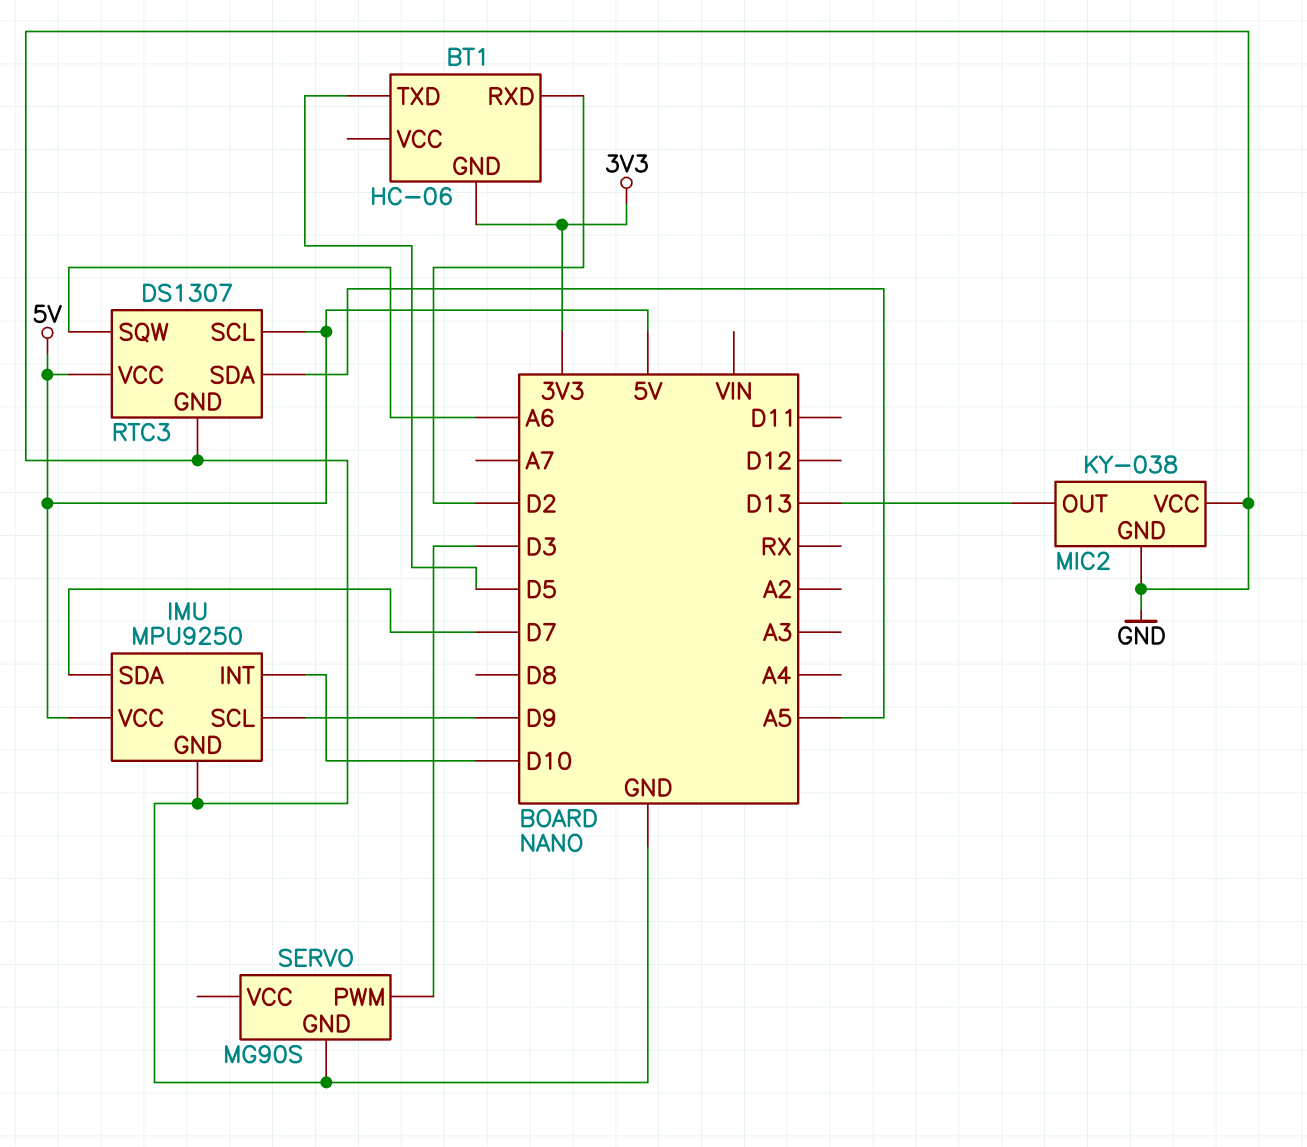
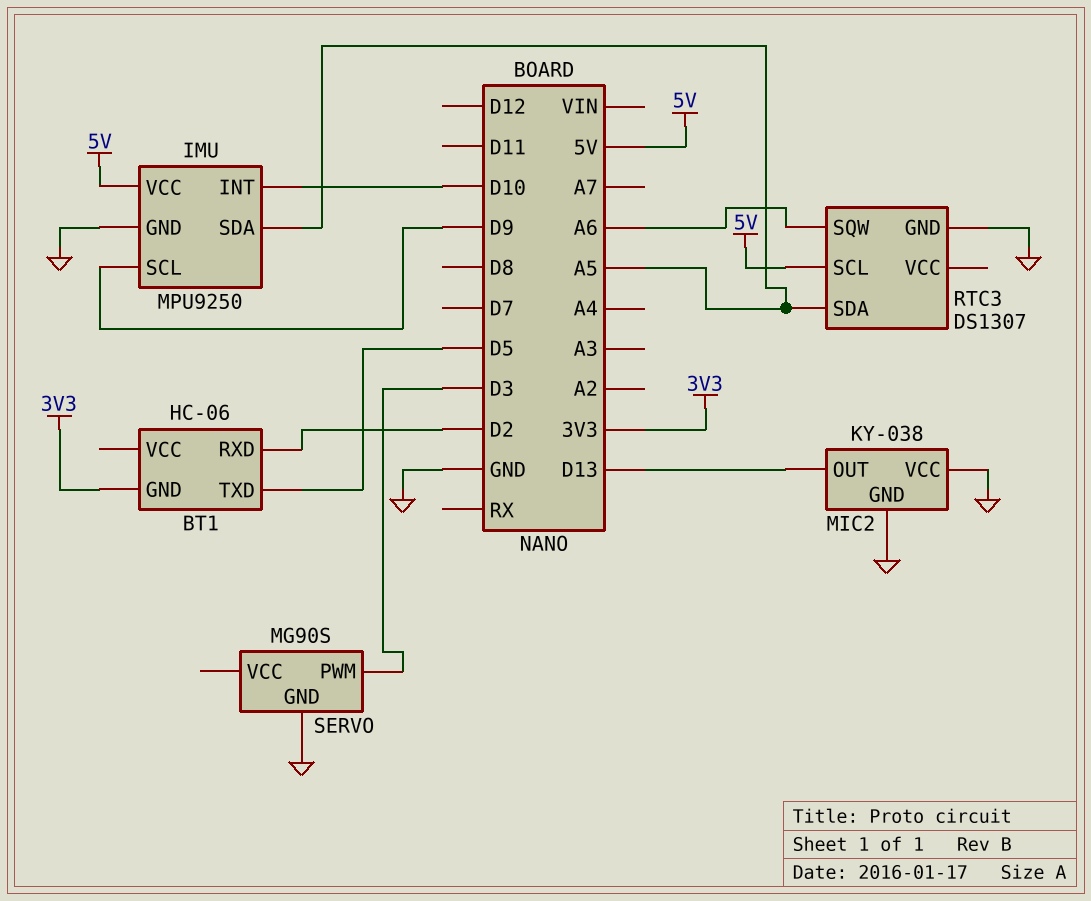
IMU pin SDA: D7 -> A5
RTC3 pin VCC: 5V -> none

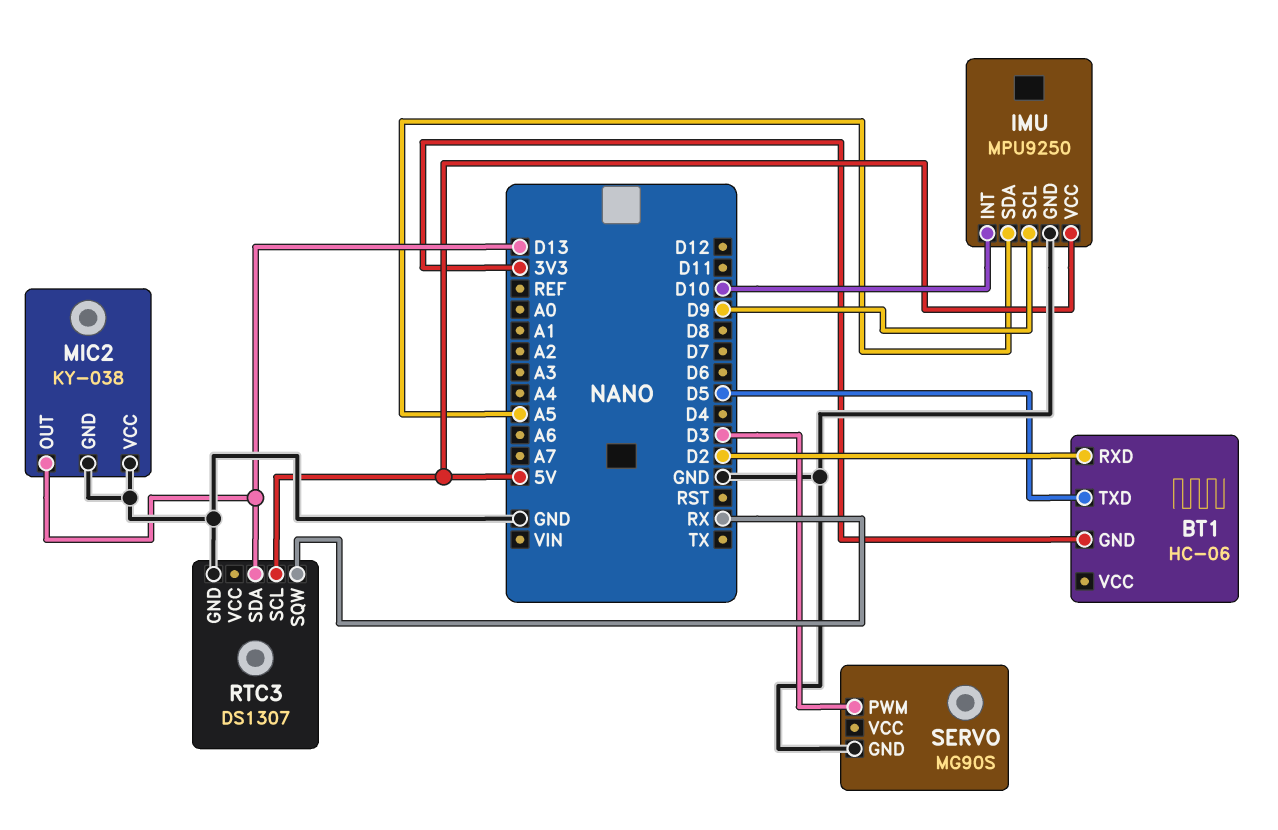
RTC3 pin SDA: A5 -> D13
RTC3 pin SQW: A6 -> RX

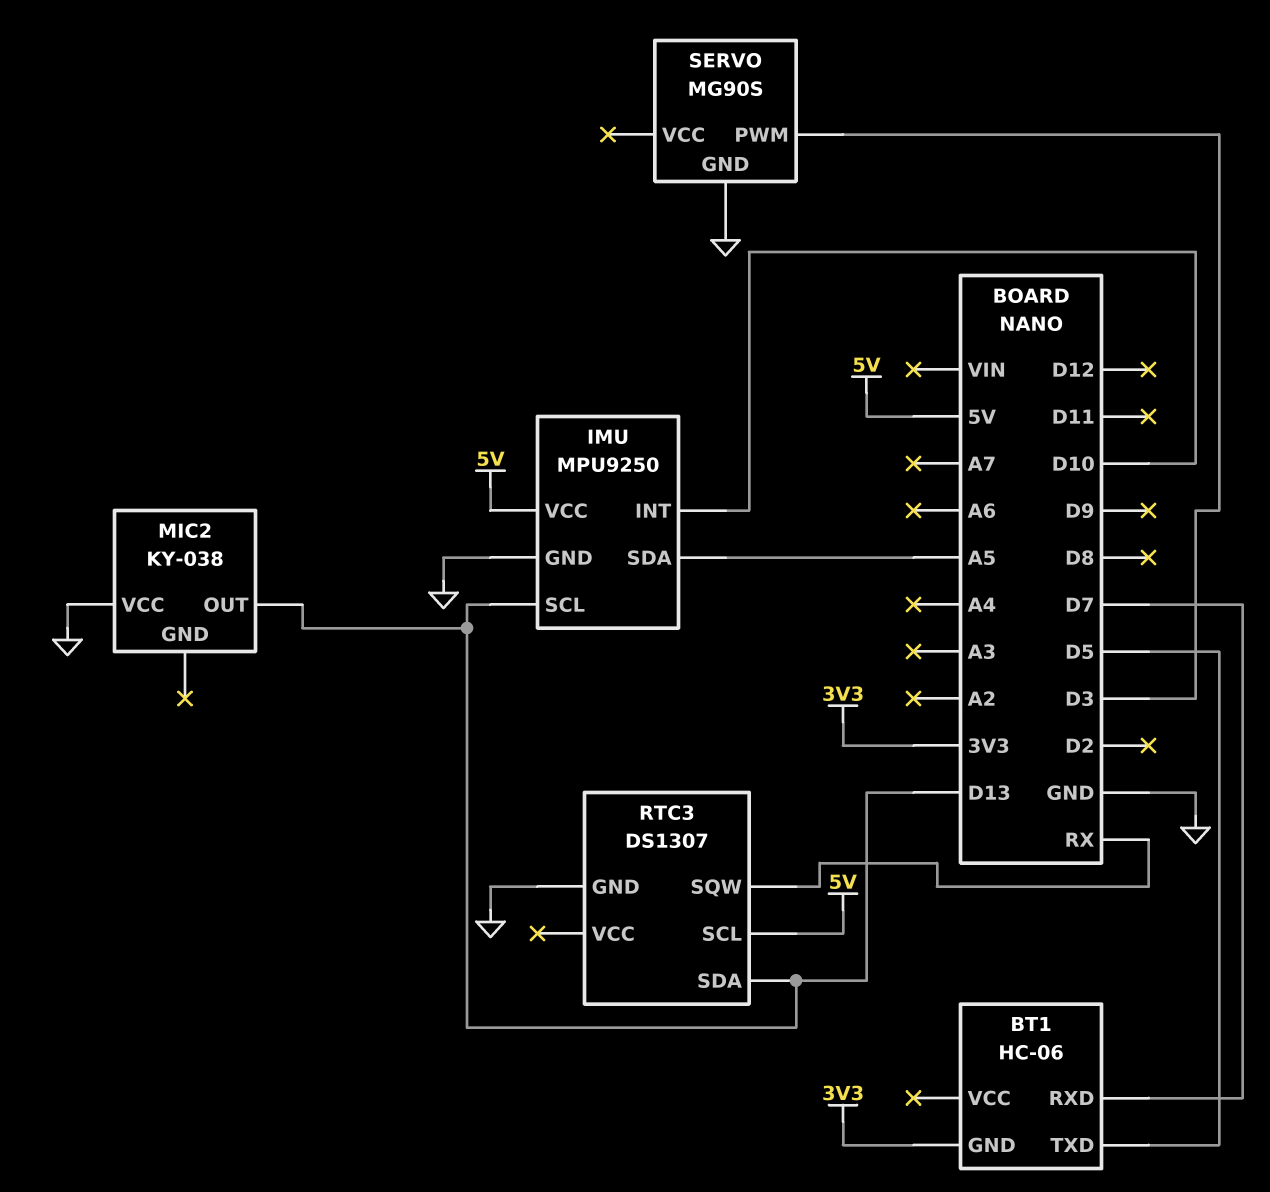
BT1 pin RXD: D2 -> D7
IMU pin SCL: D9 -> D13
MIC2 pin GND: GND -> none

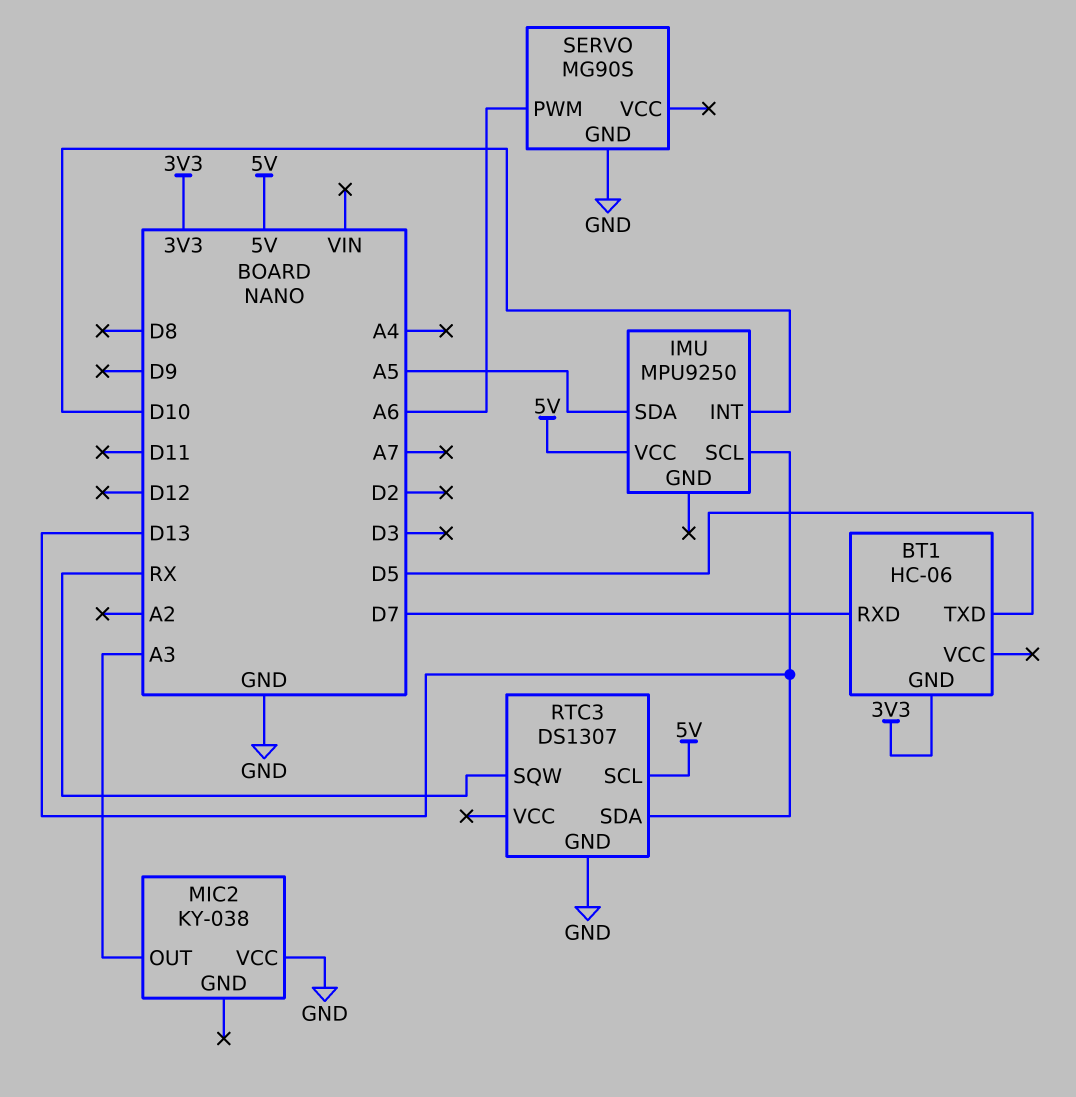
IMU pin GND: GND -> none
MIC2 pin OUT: D13 -> A3
SERVO pin PWM: D3 -> A6

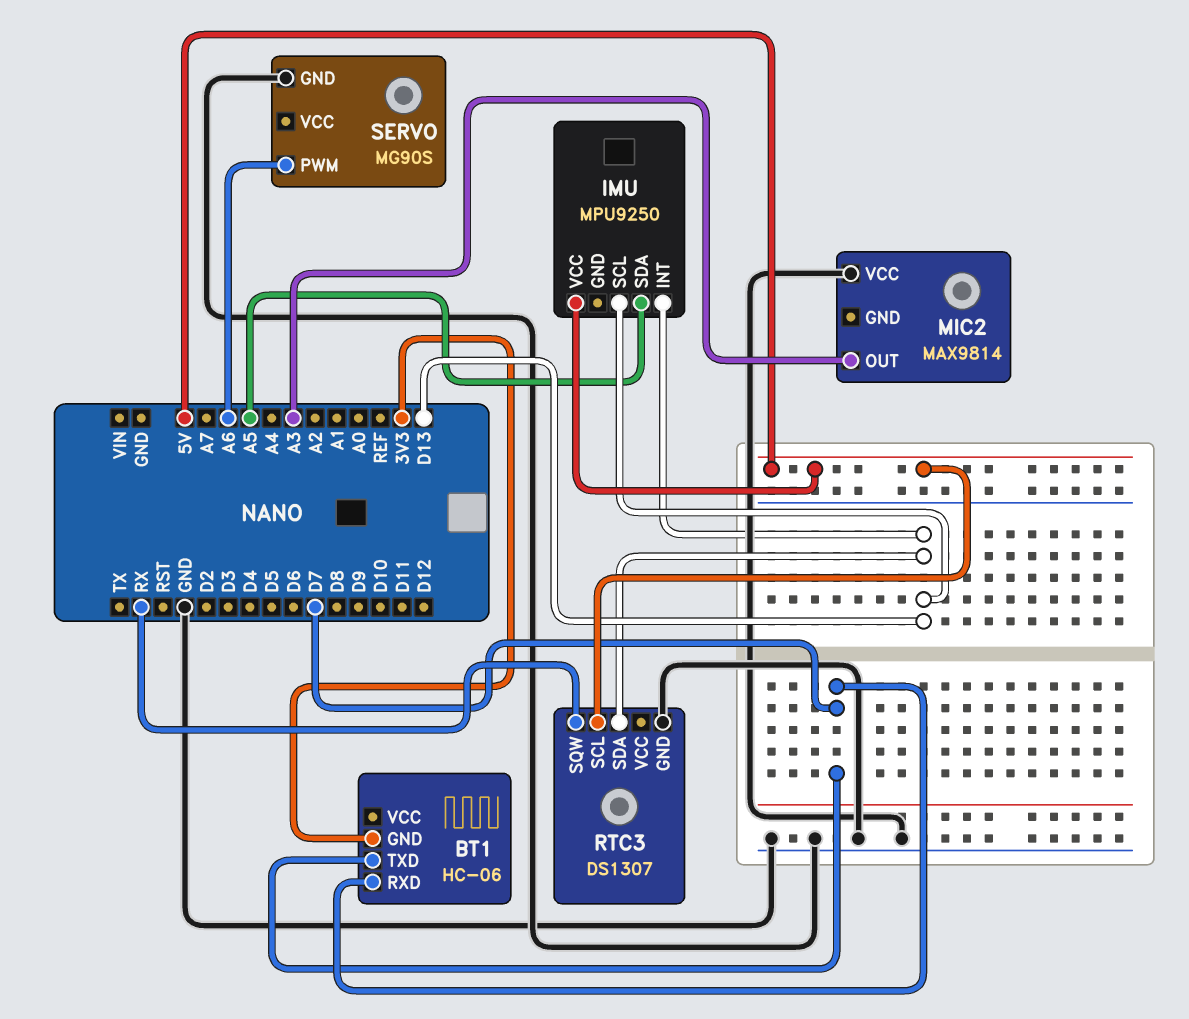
BT1 pin TXD: D5 -> D7
IMU pin INT: D10 -> D13
MIC2: KY-038 -> MAX9814

